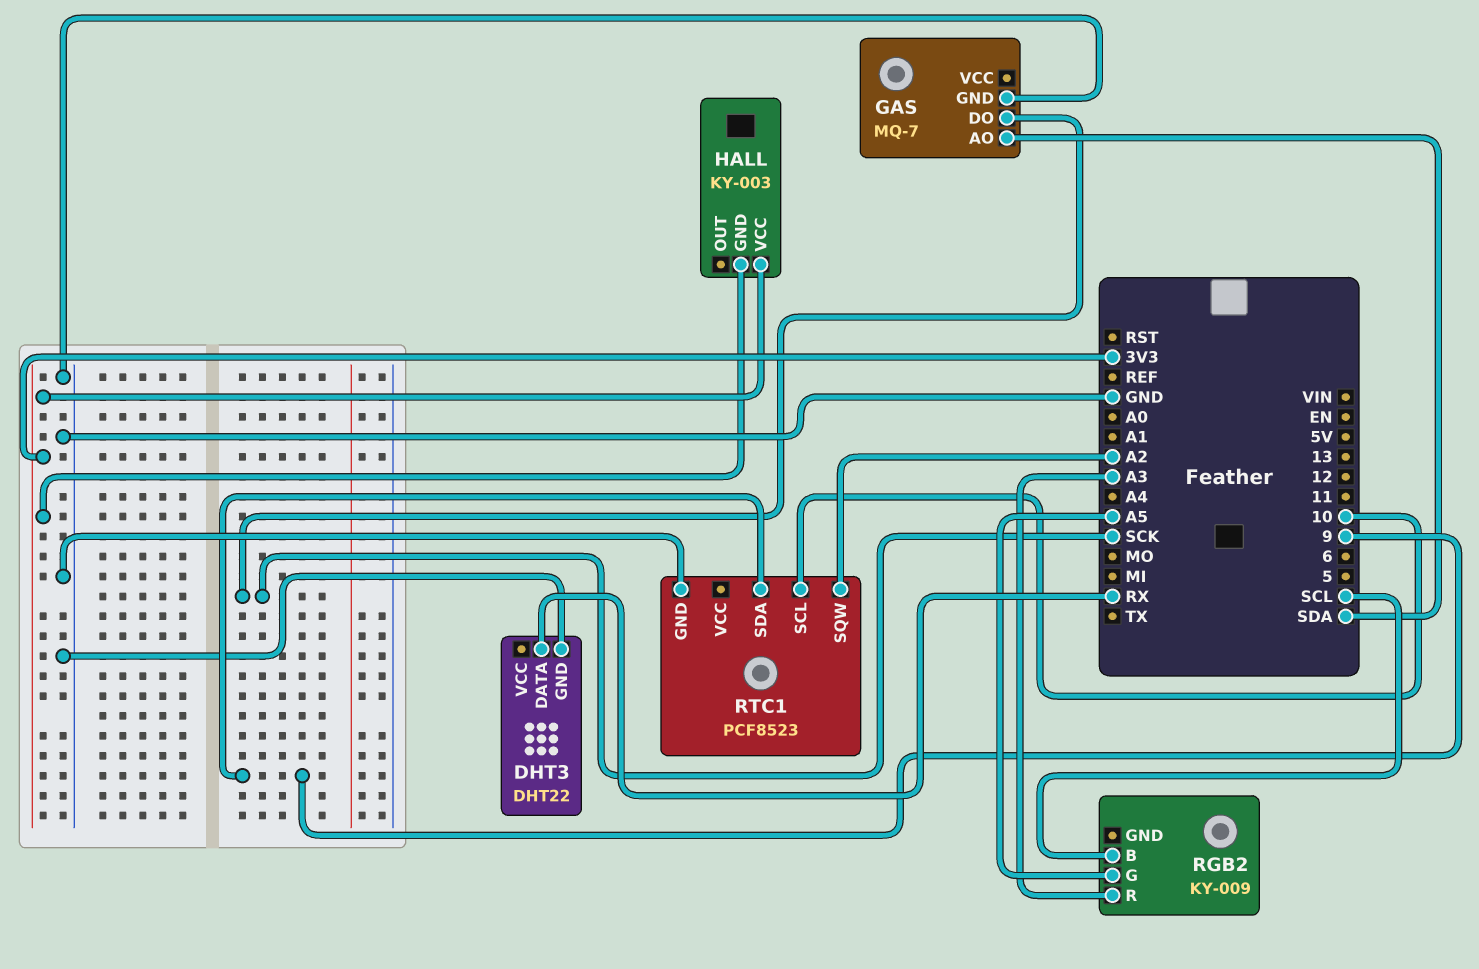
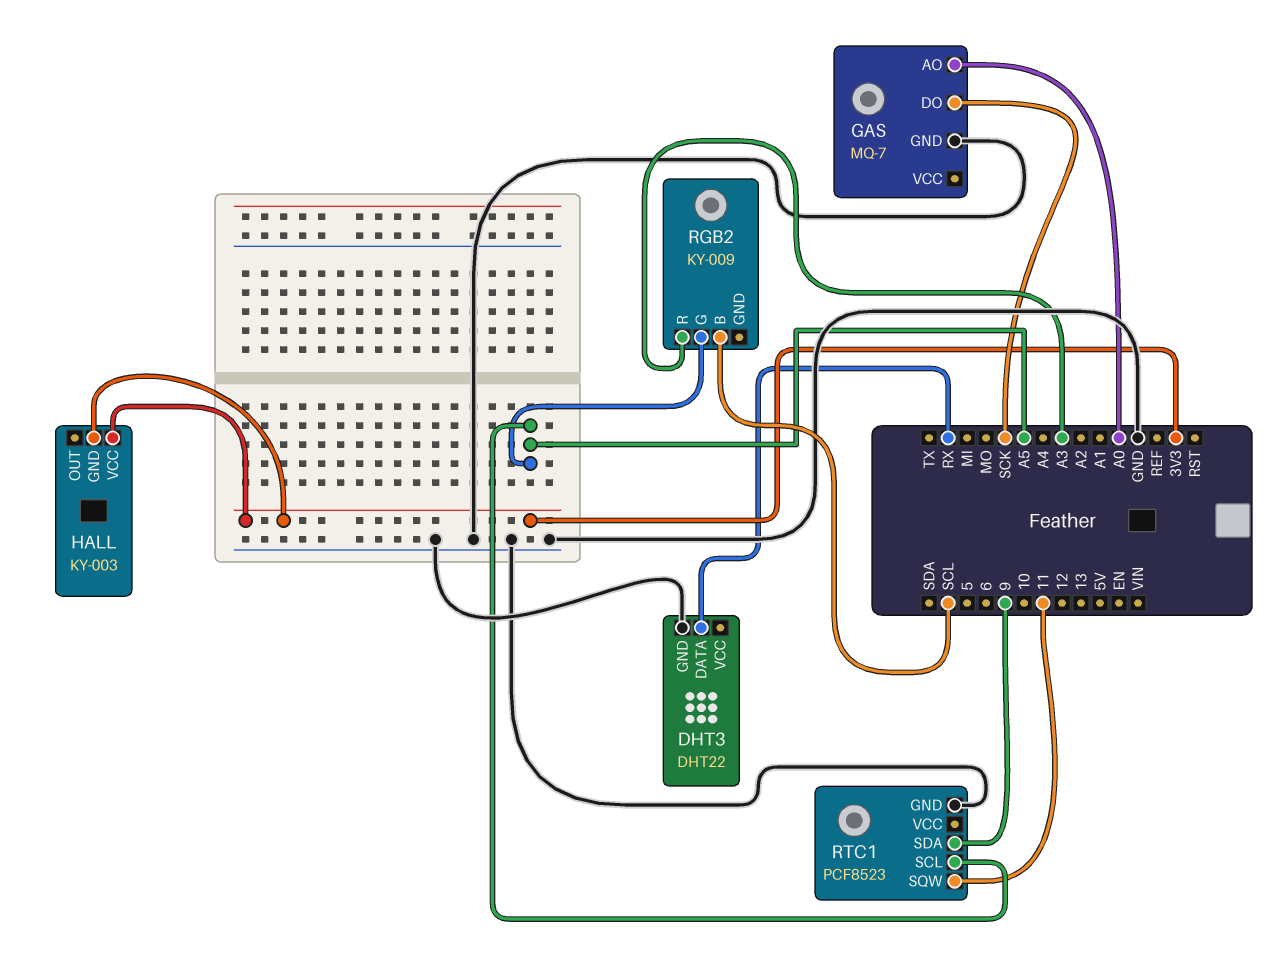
GAS pin AO: SDA -> A0
RTC1 pin SCL: 10 -> A5
RTC1 pin SQW: A2 -> 11

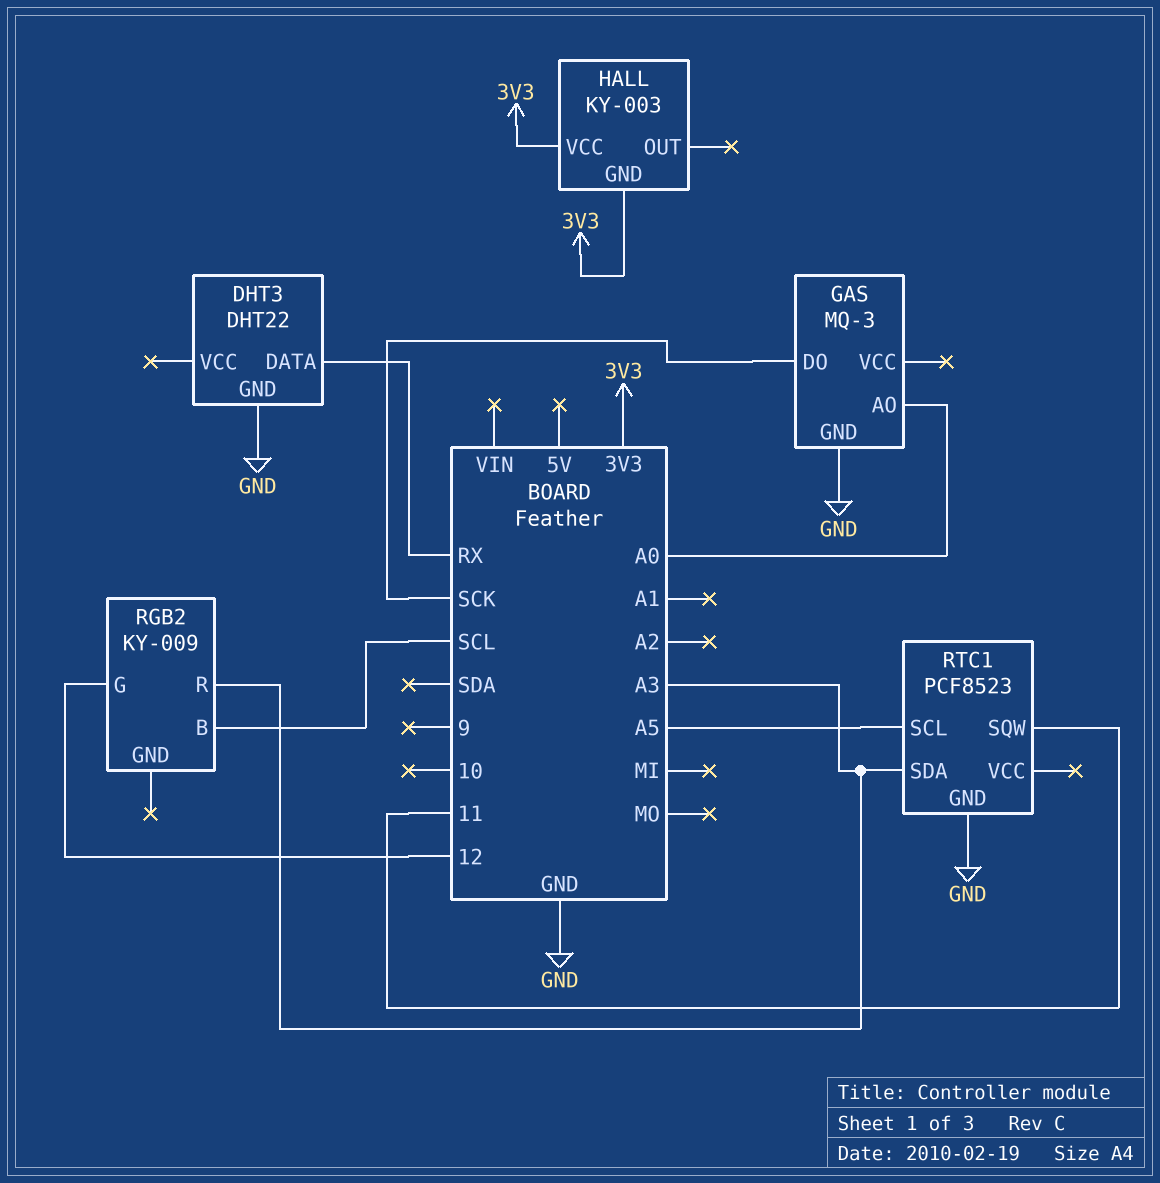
GAS: MQ-7 -> MQ-3
RGB2 pin G: A5 -> 12
RTC1 pin SDA: 9 -> A3

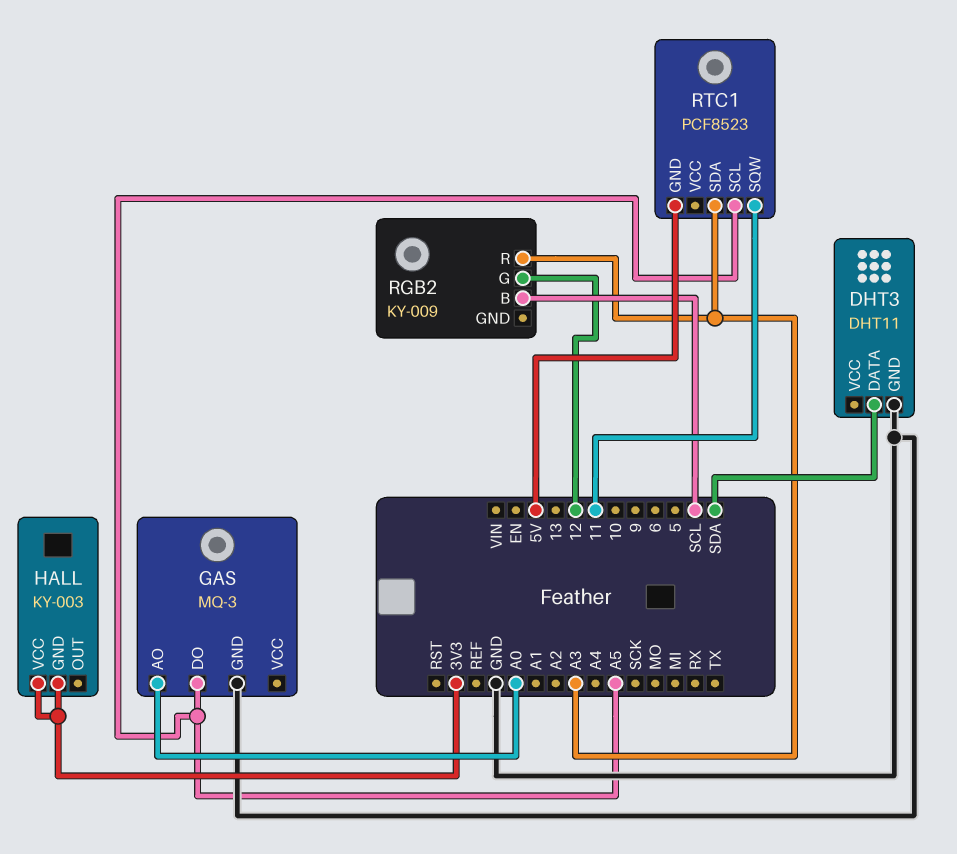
DHT3: DHT22 -> DHT11
DHT3 pin DATA: RX -> SDA
GAS pin DO: SCK -> A5
RTC1 pin GND: GND -> 5V

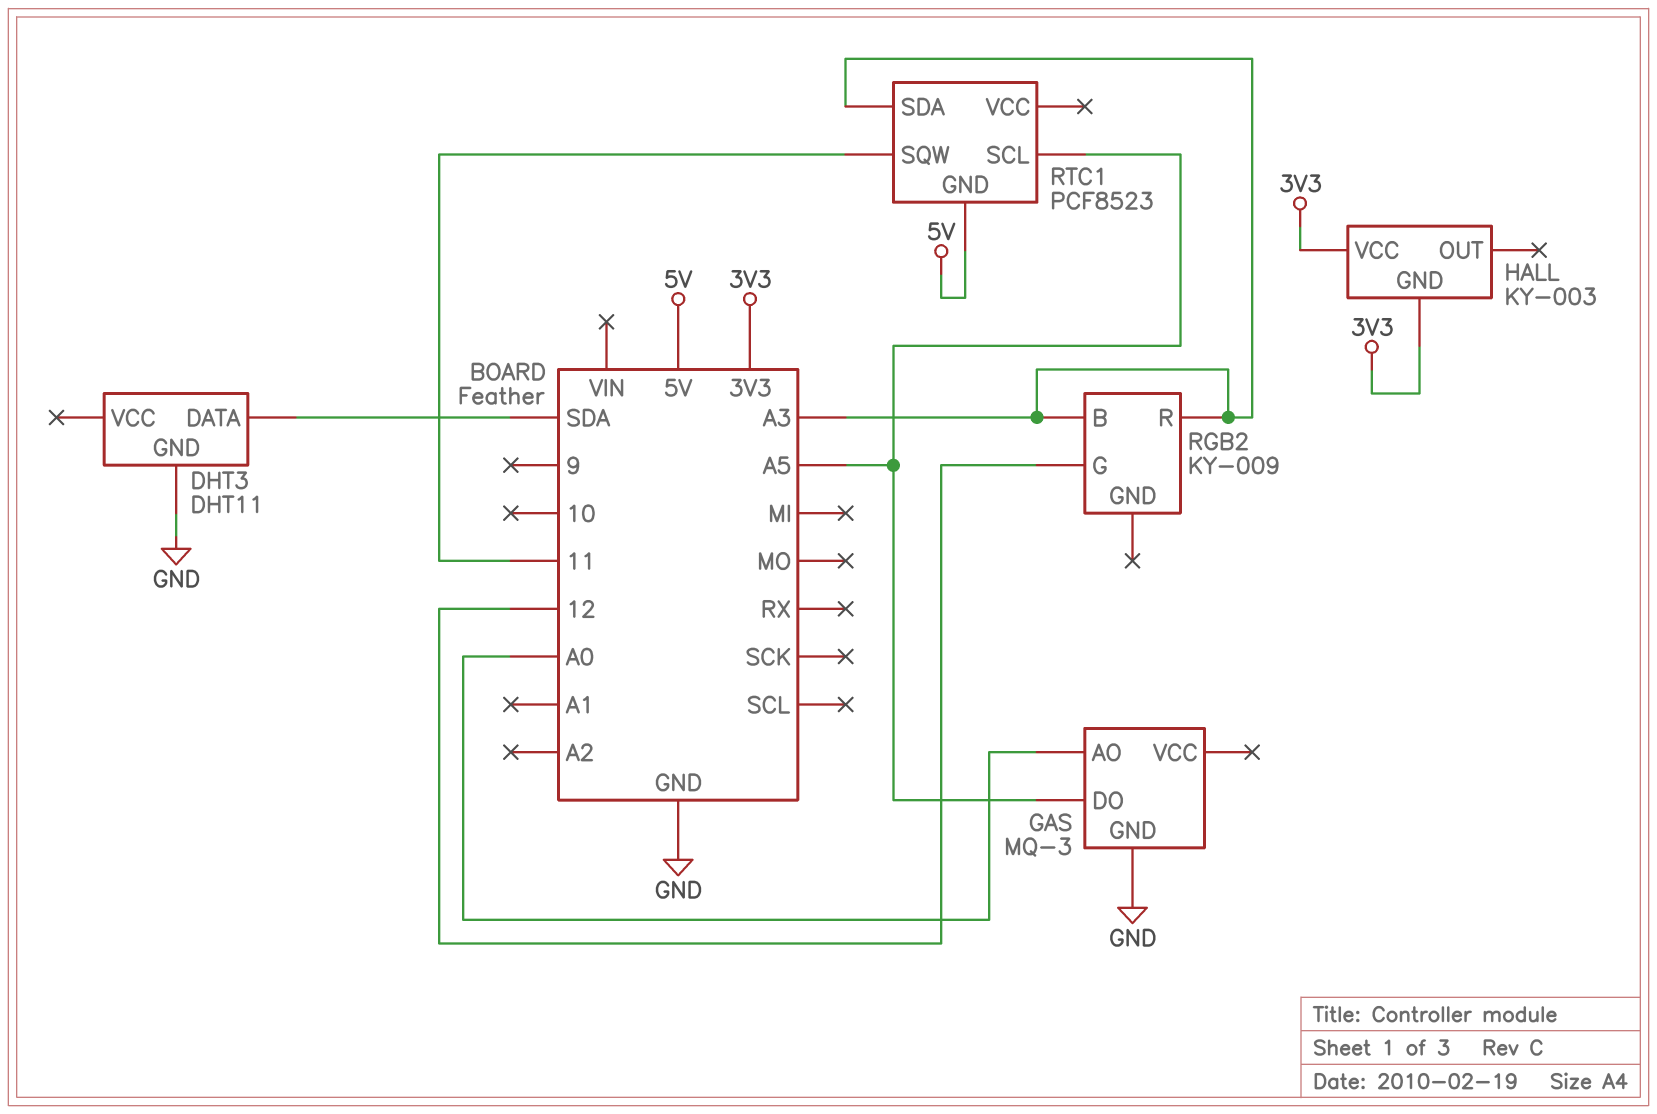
RGB2 pin B: SCL -> A3

